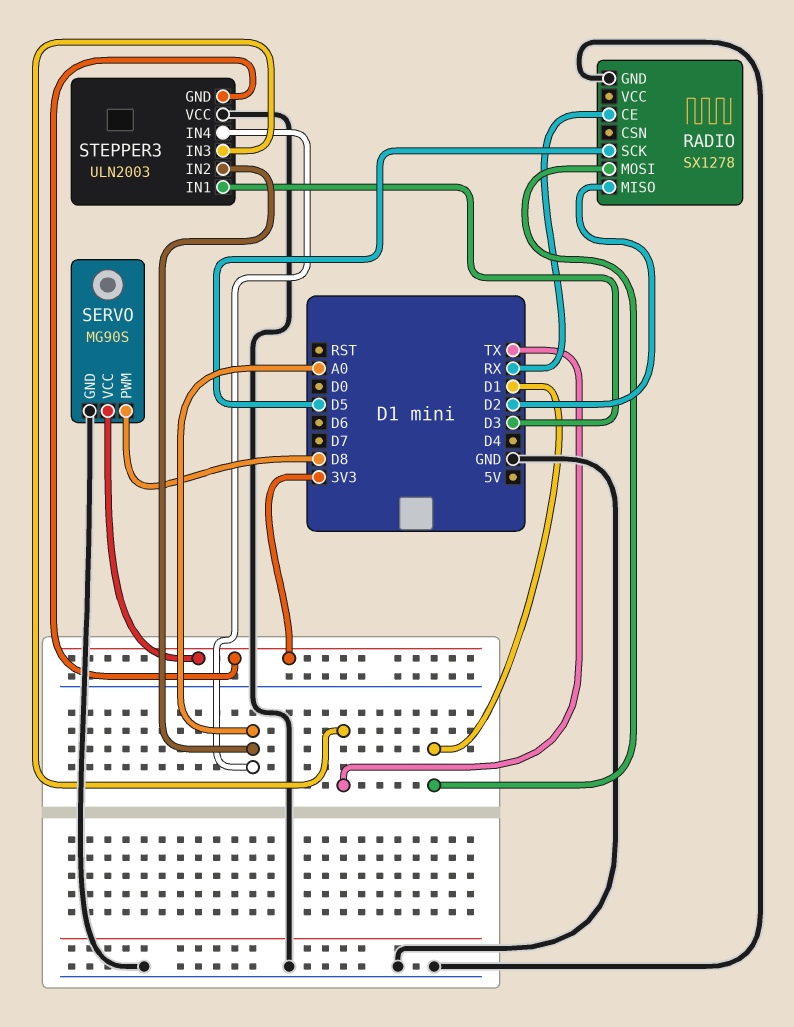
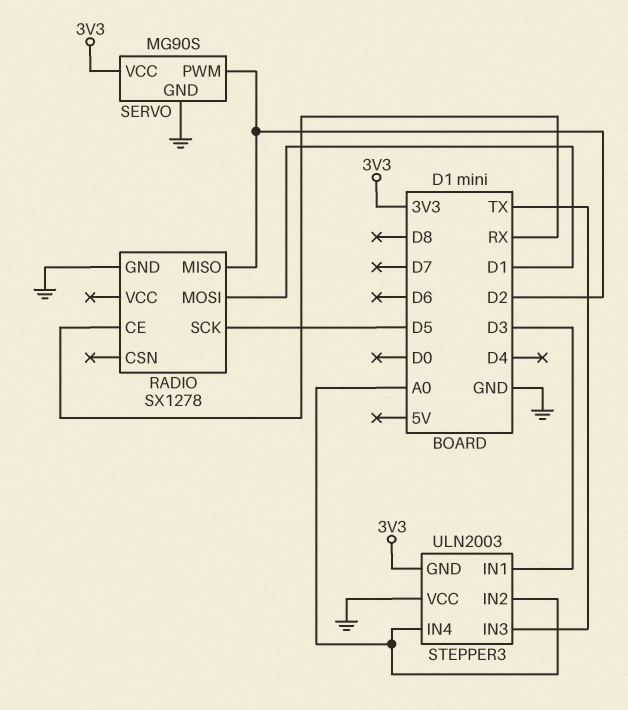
SERVO pin PWM: D8 -> D2

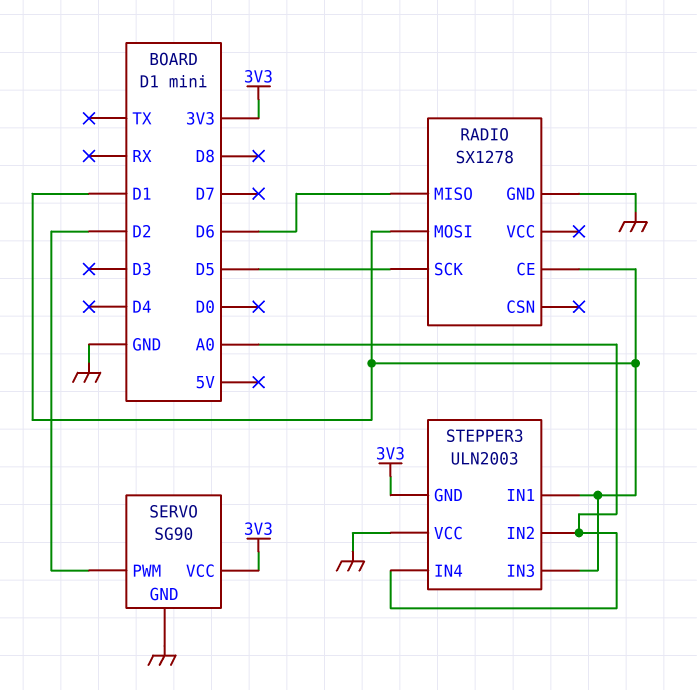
RADIO pin CE: RX -> D1
RADIO pin MISO: D2 -> D6
SERVO: MG90S -> SG90
STEPPER3 pin IN1: D3 -> D1
STEPPER3 pin IN3: TX -> D1

